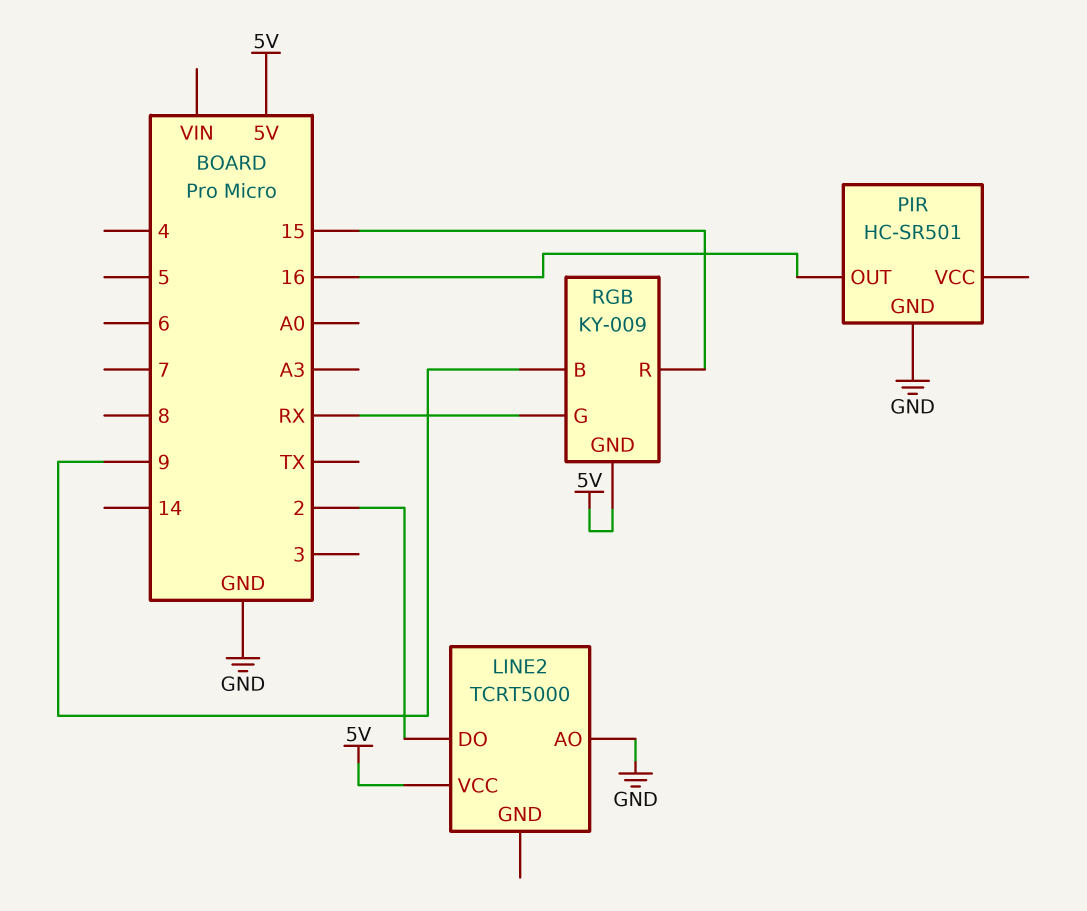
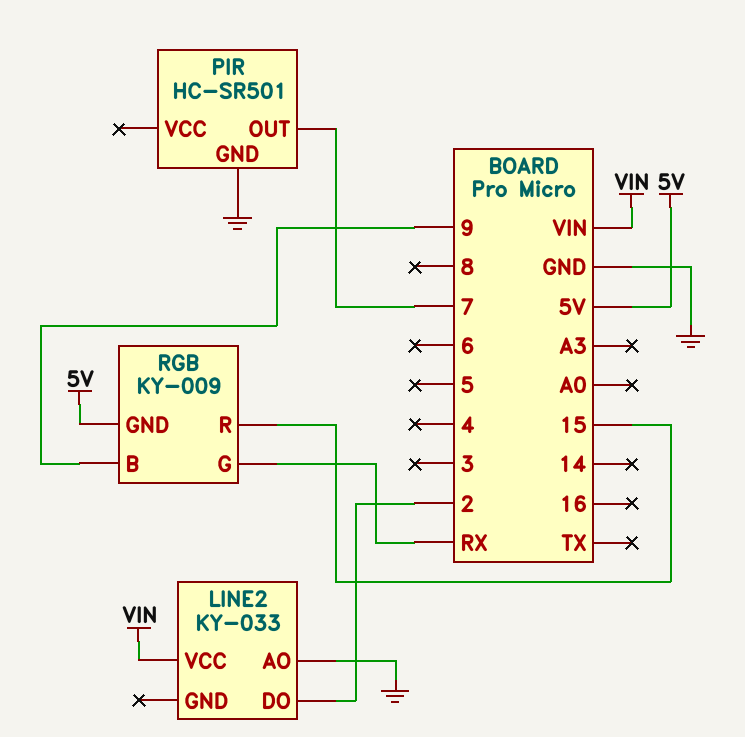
LINE2: TCRT5000 -> KY-033
LINE2 pin VCC: 5V -> VIN
PIR pin OUT: 16 -> 7

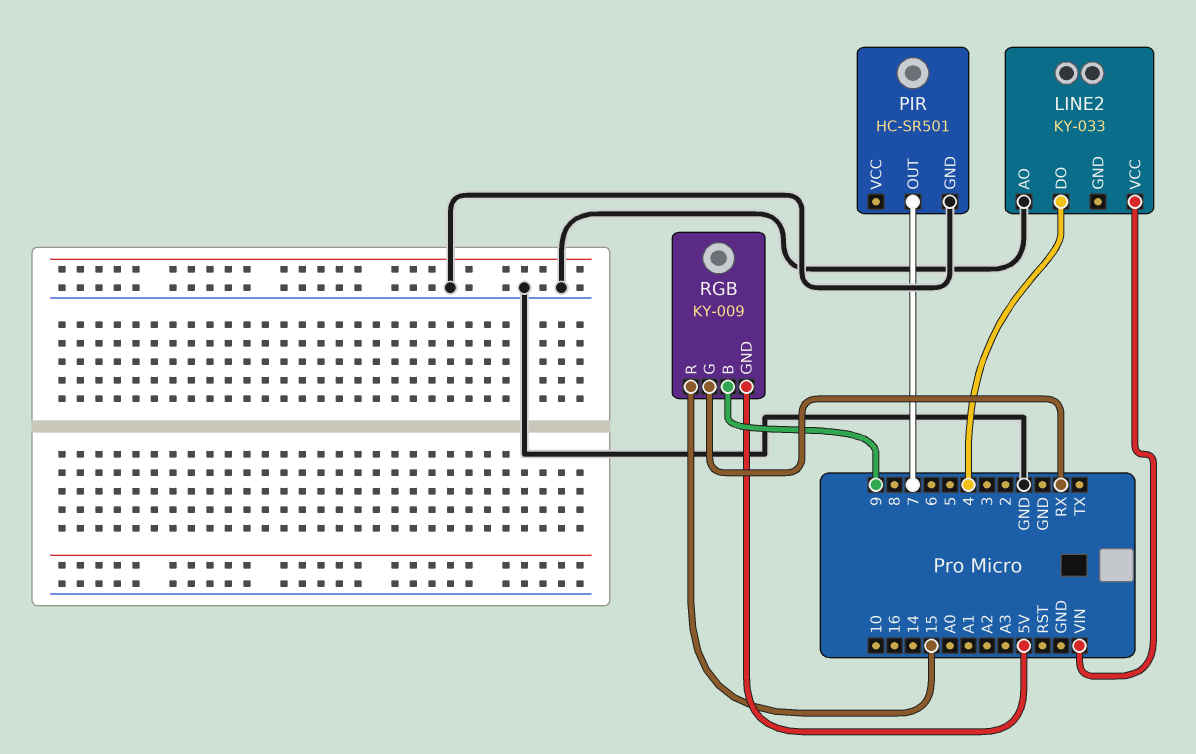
LINE2 pin DO: 2 -> 4

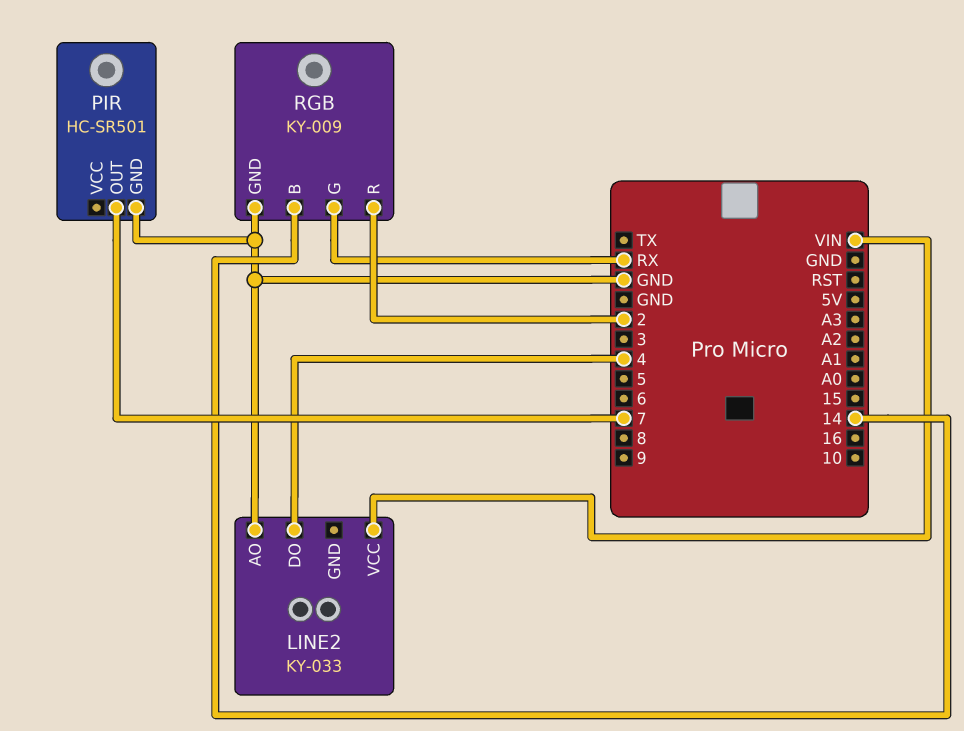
RGB pin B: 9 -> 14
RGB pin GND: 5V -> GND
RGB pin R: 15 -> 2

